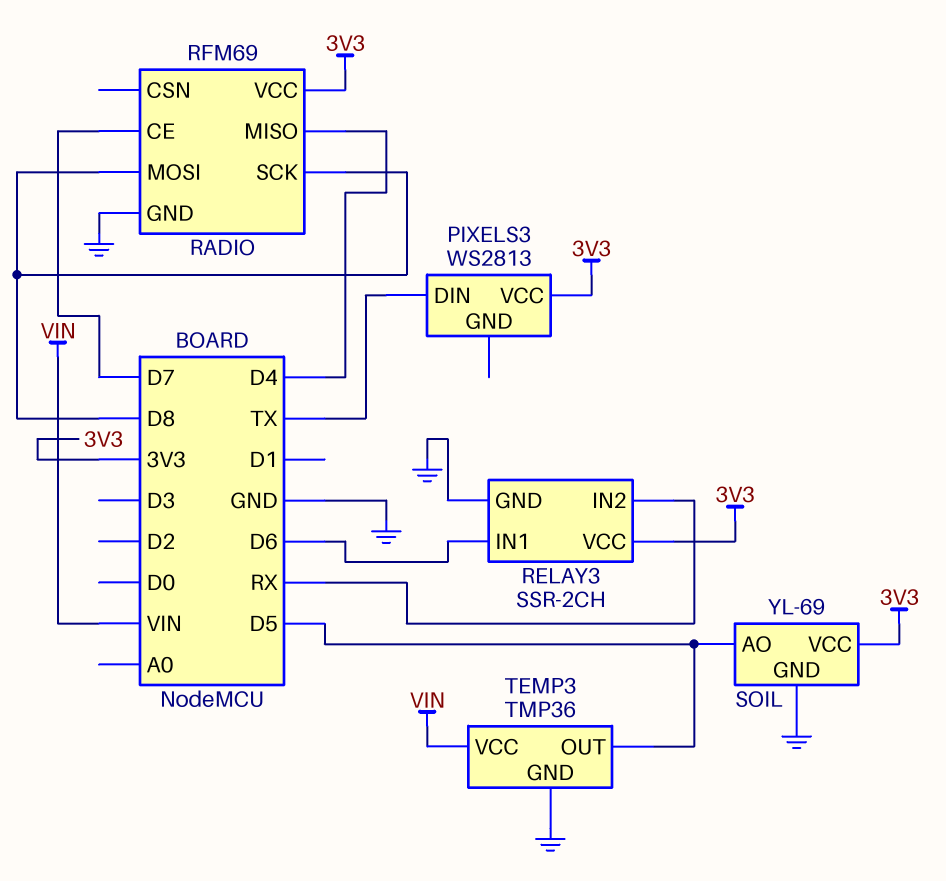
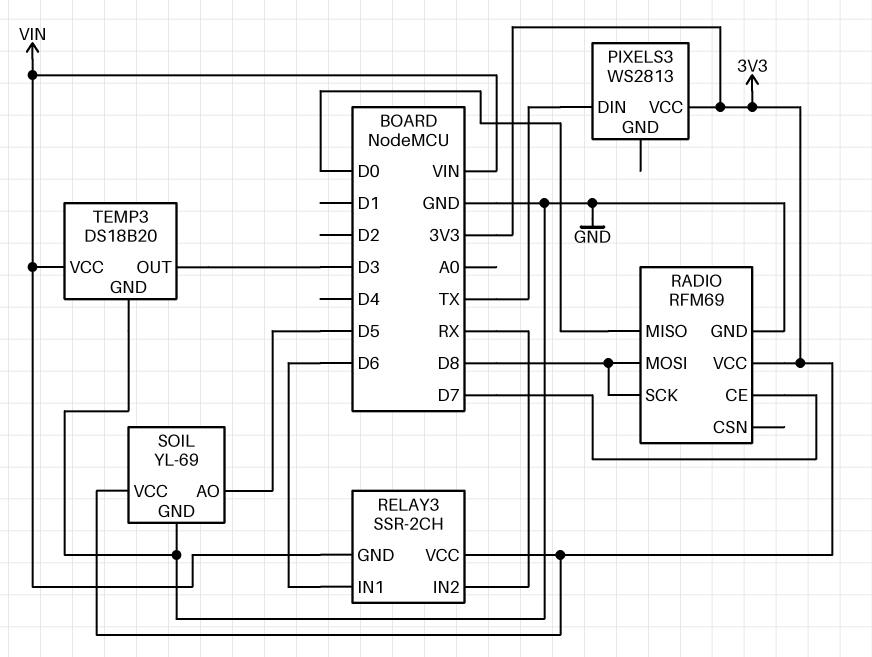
RADIO pin MISO: D4 -> D0
RELAY3 pin GND: GND -> VIN
TEMP3: TMP36 -> DS18B20
TEMP3 pin OUT: D5 -> D3

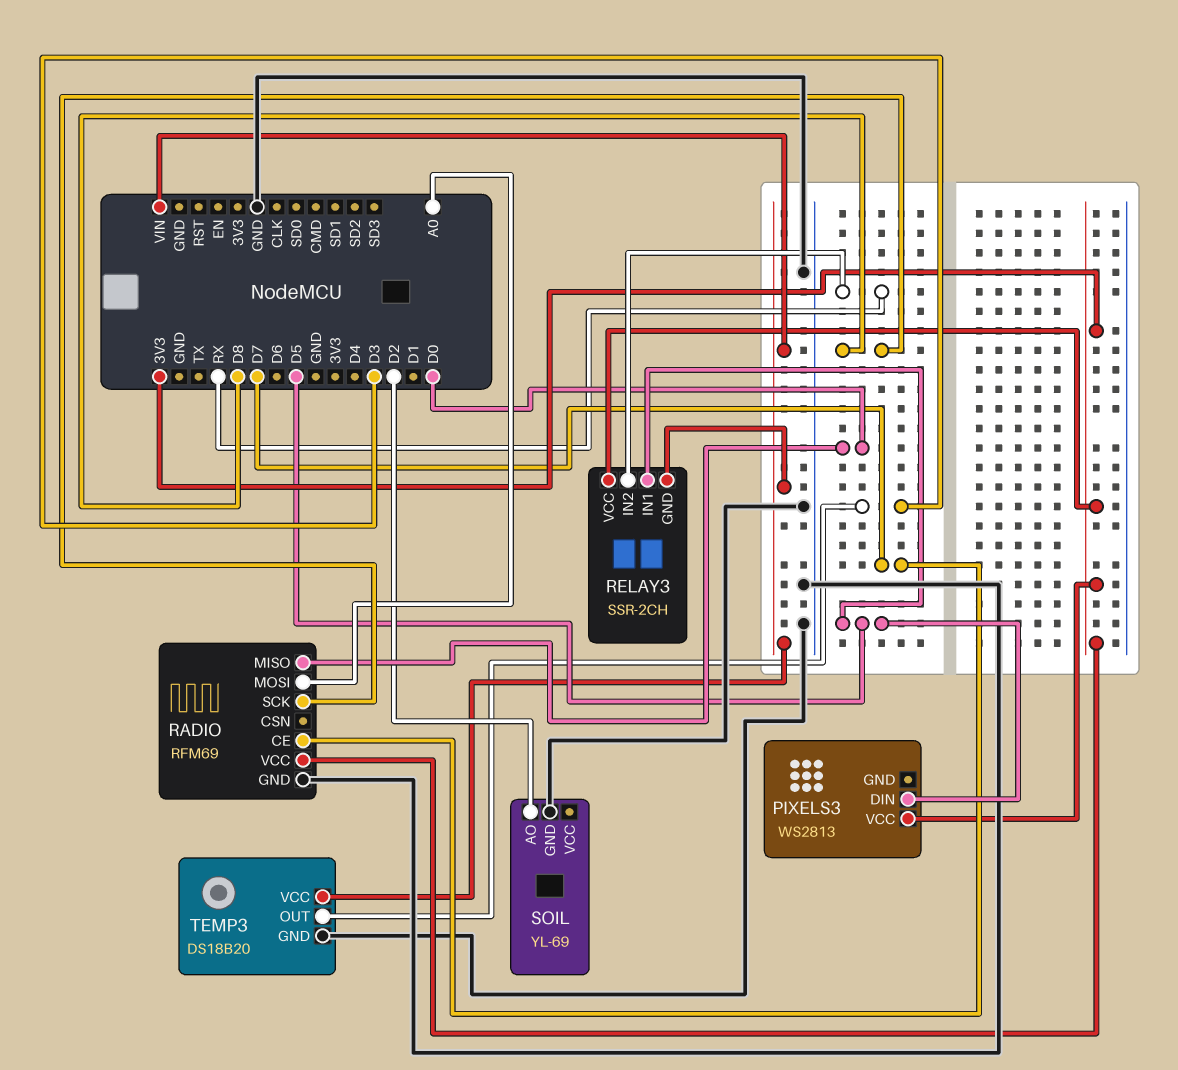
PIXELS3 pin DIN: TX -> D5
RADIO pin MOSI: D8 -> A0
RELAY3 pin IN1: D6 -> D5
SOIL pin AO: D5 -> D2
SOIL pin VCC: 3V3 -> none

